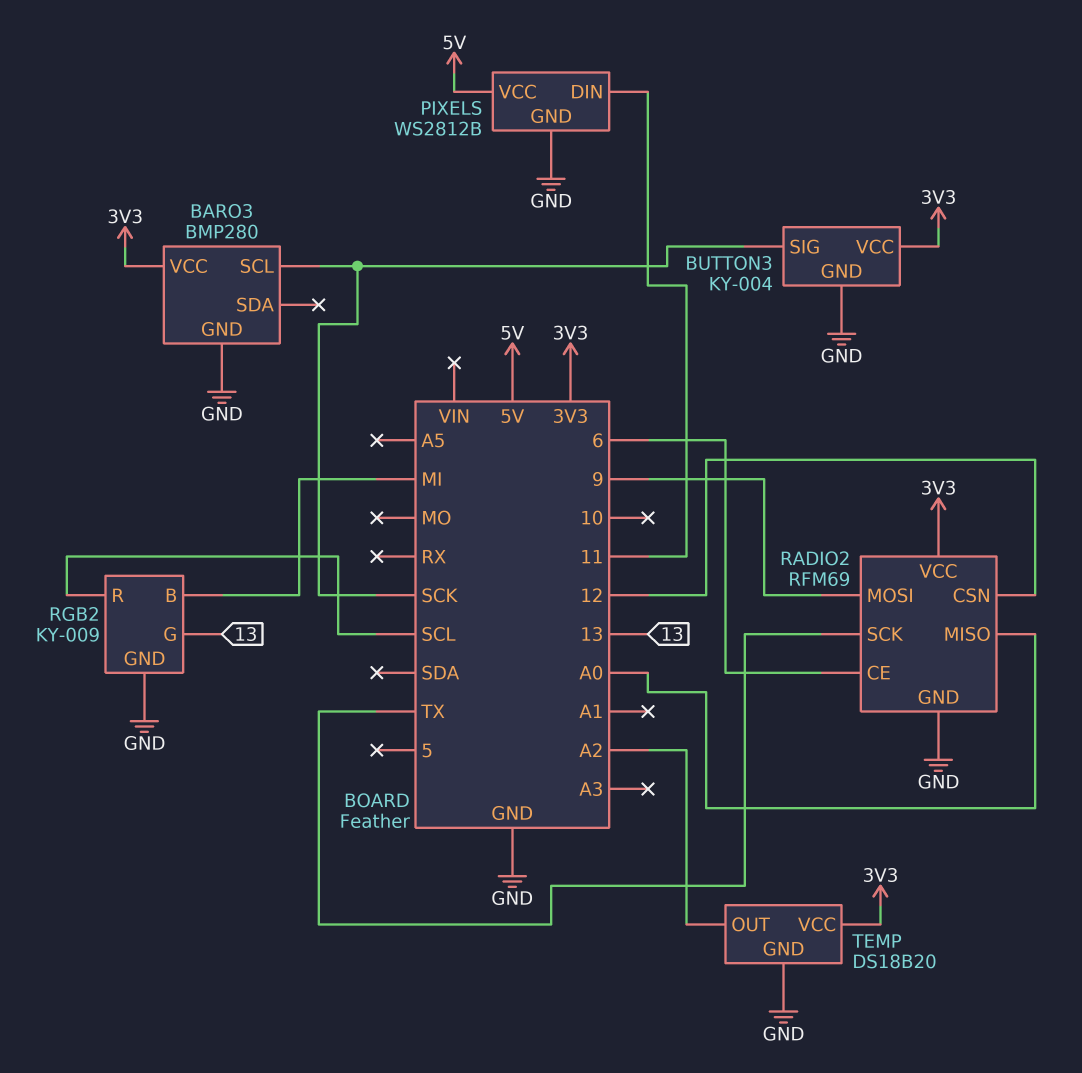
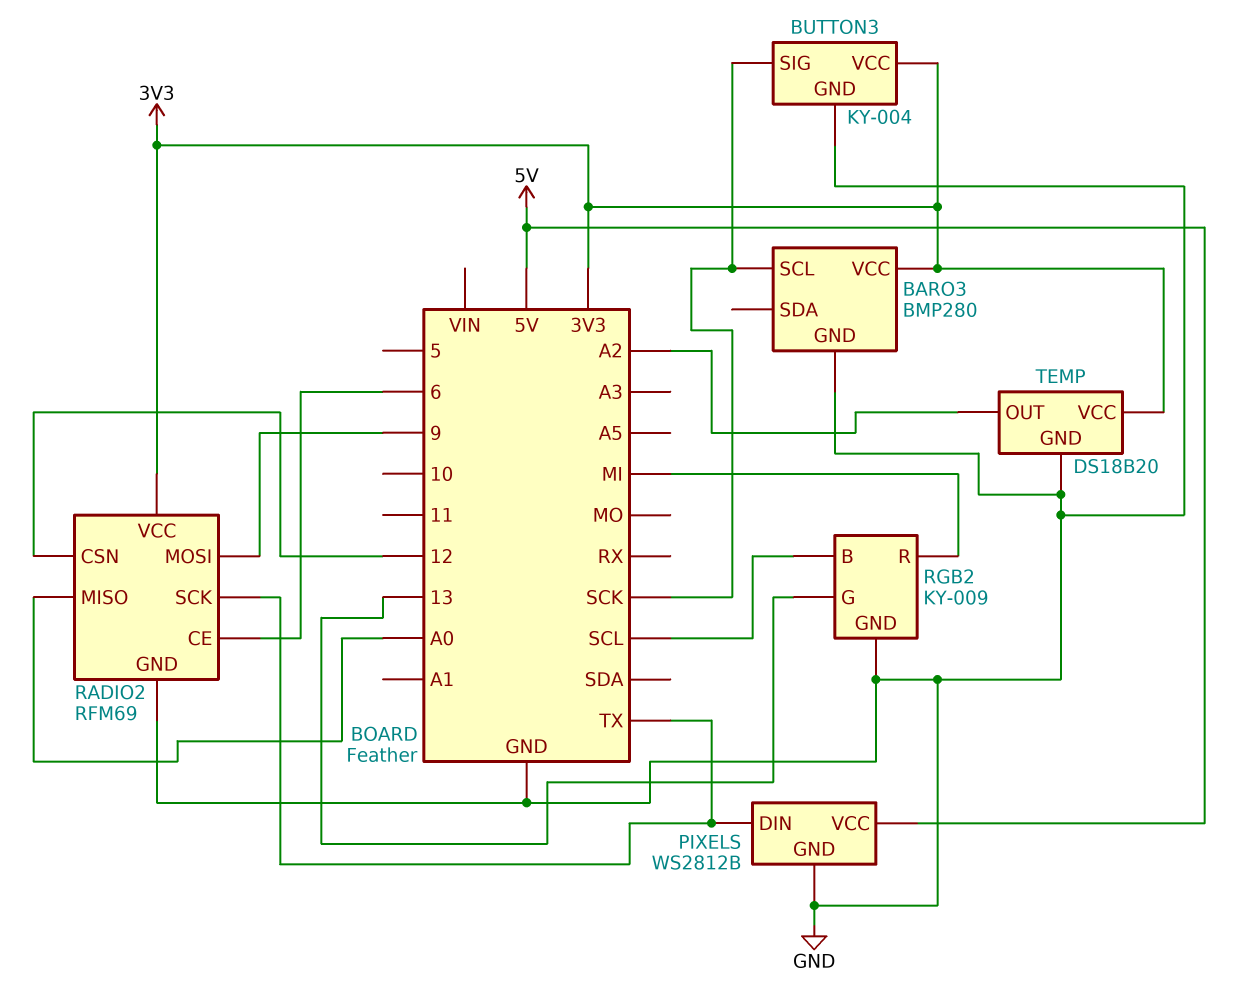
PIXELS pin DIN: 11 -> TX
RGB2 pin B: MI -> SCL
RGB2 pin R: SCL -> MI

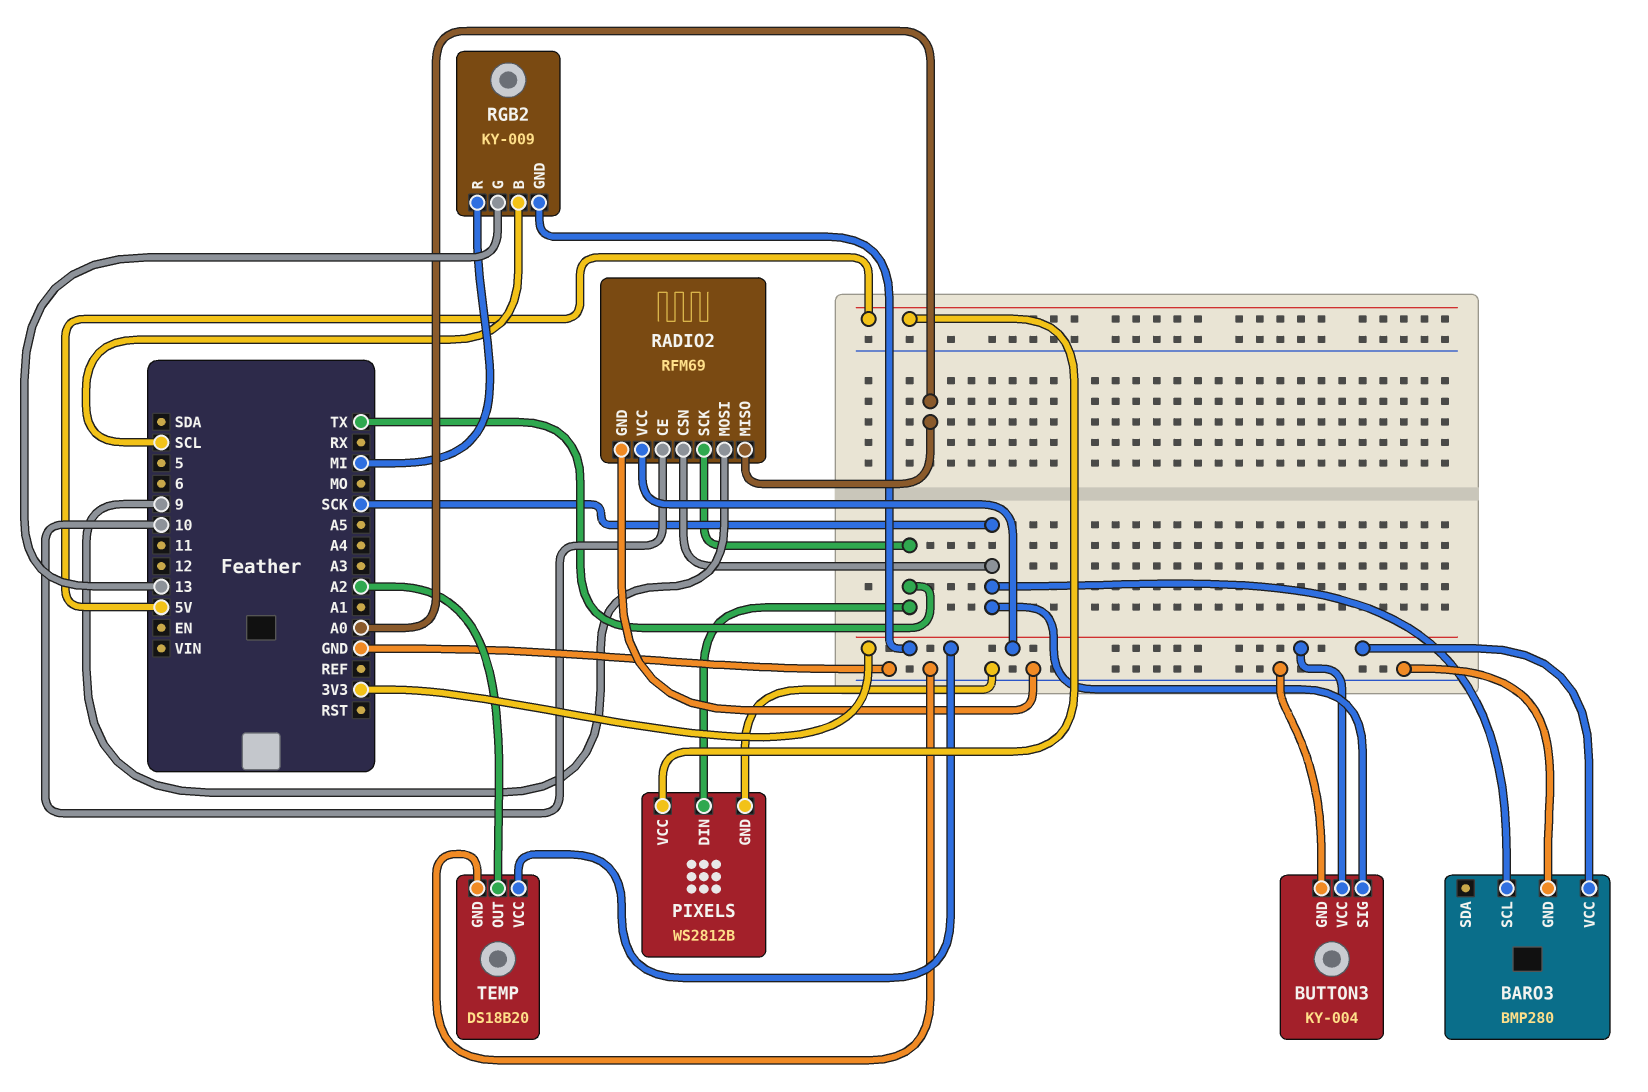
RADIO2 pin CE: 6 -> 10
RADIO2 pin CSN: 12 -> SCK
RGB2 pin GND: GND -> 3V3

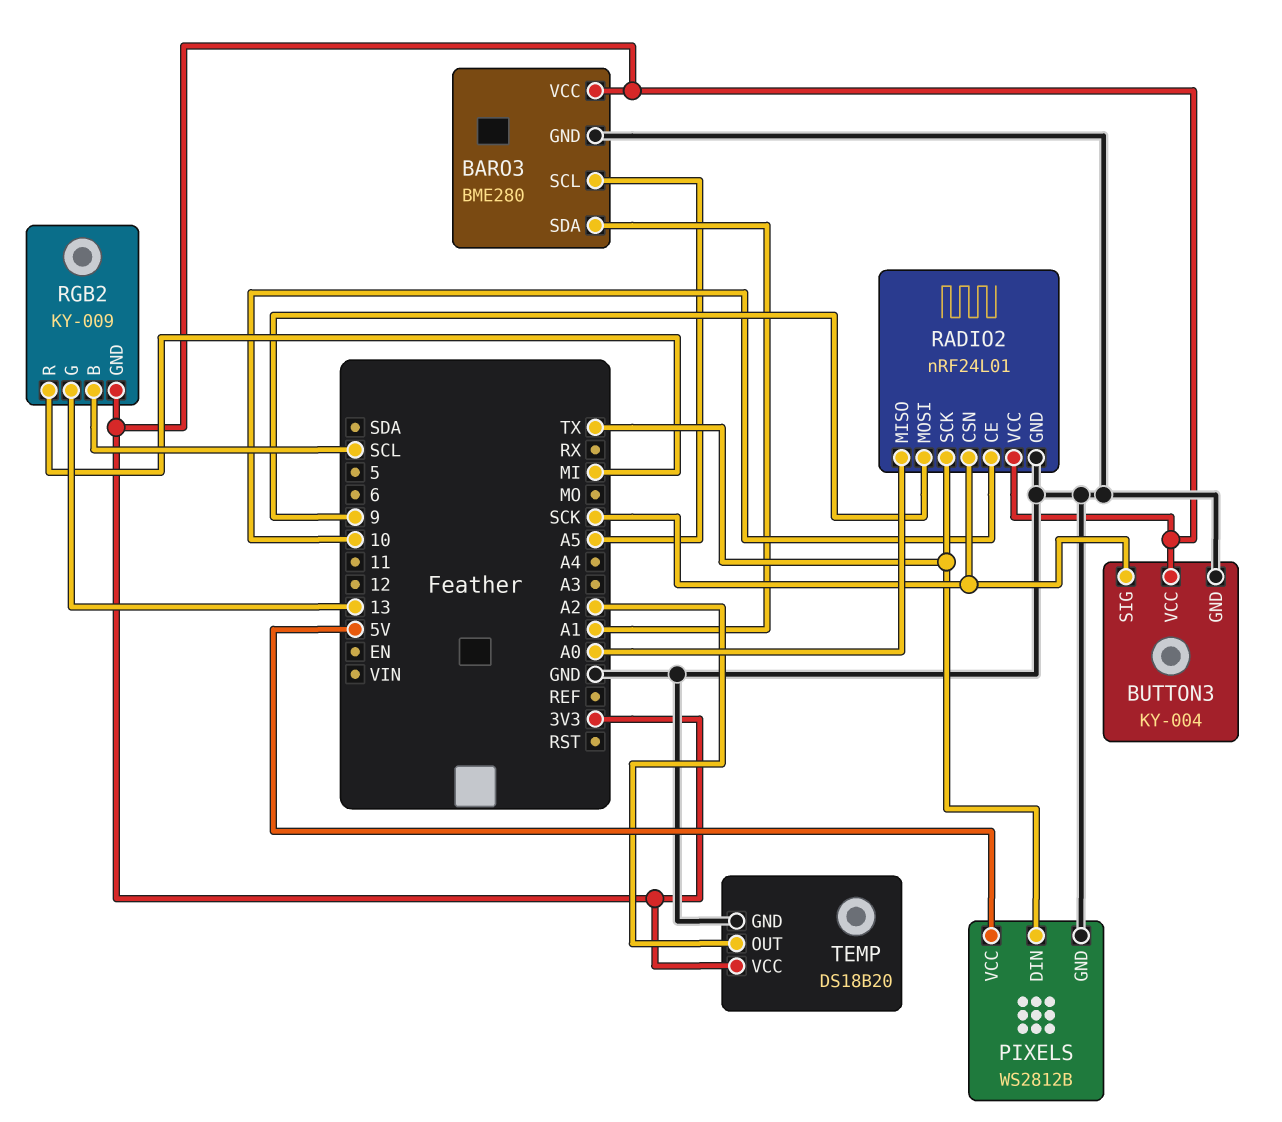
BARO3: BMP280 -> BME280
BARO3 pin SCL: SCK -> A5
BARO3 pin SDA: none -> A1
RADIO2: RFM69 -> nRF24L01

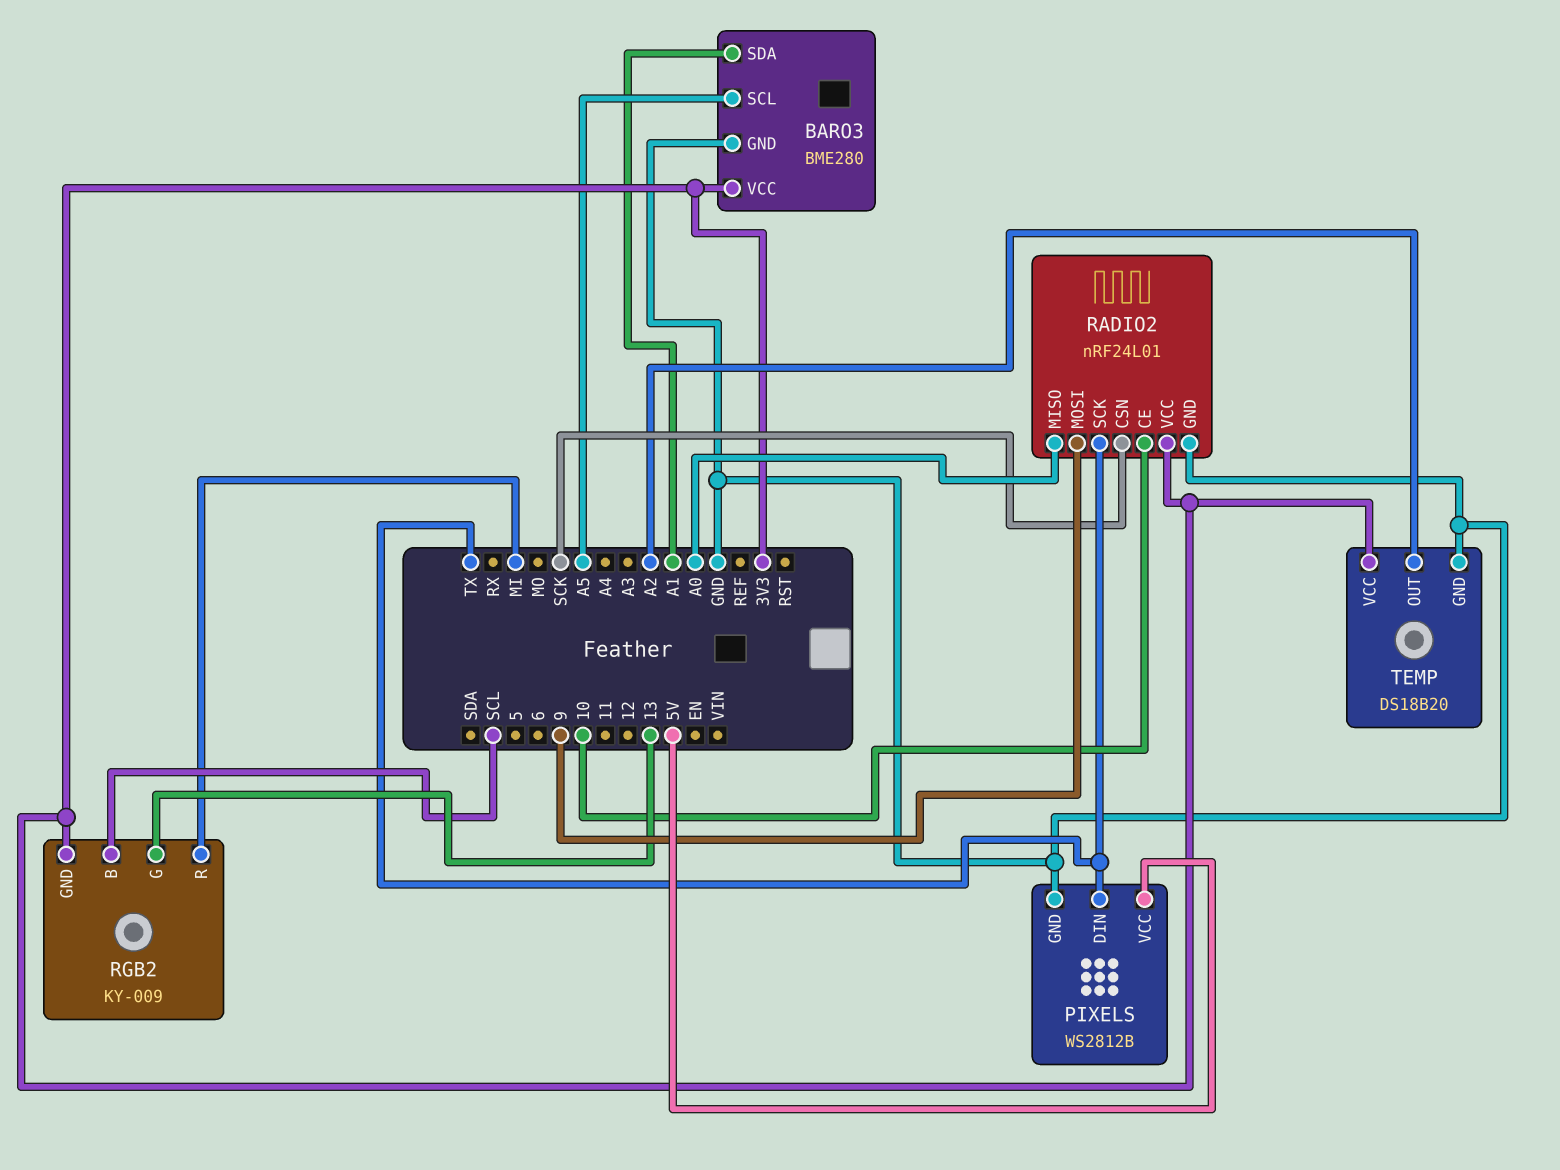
BUTTON3: KY-004 -> none
BUTTON3 pin GND: GND -> none
BUTTON3 pin SIG: SCK -> none
BUTTON3 pin VCC: 3V3 -> none

